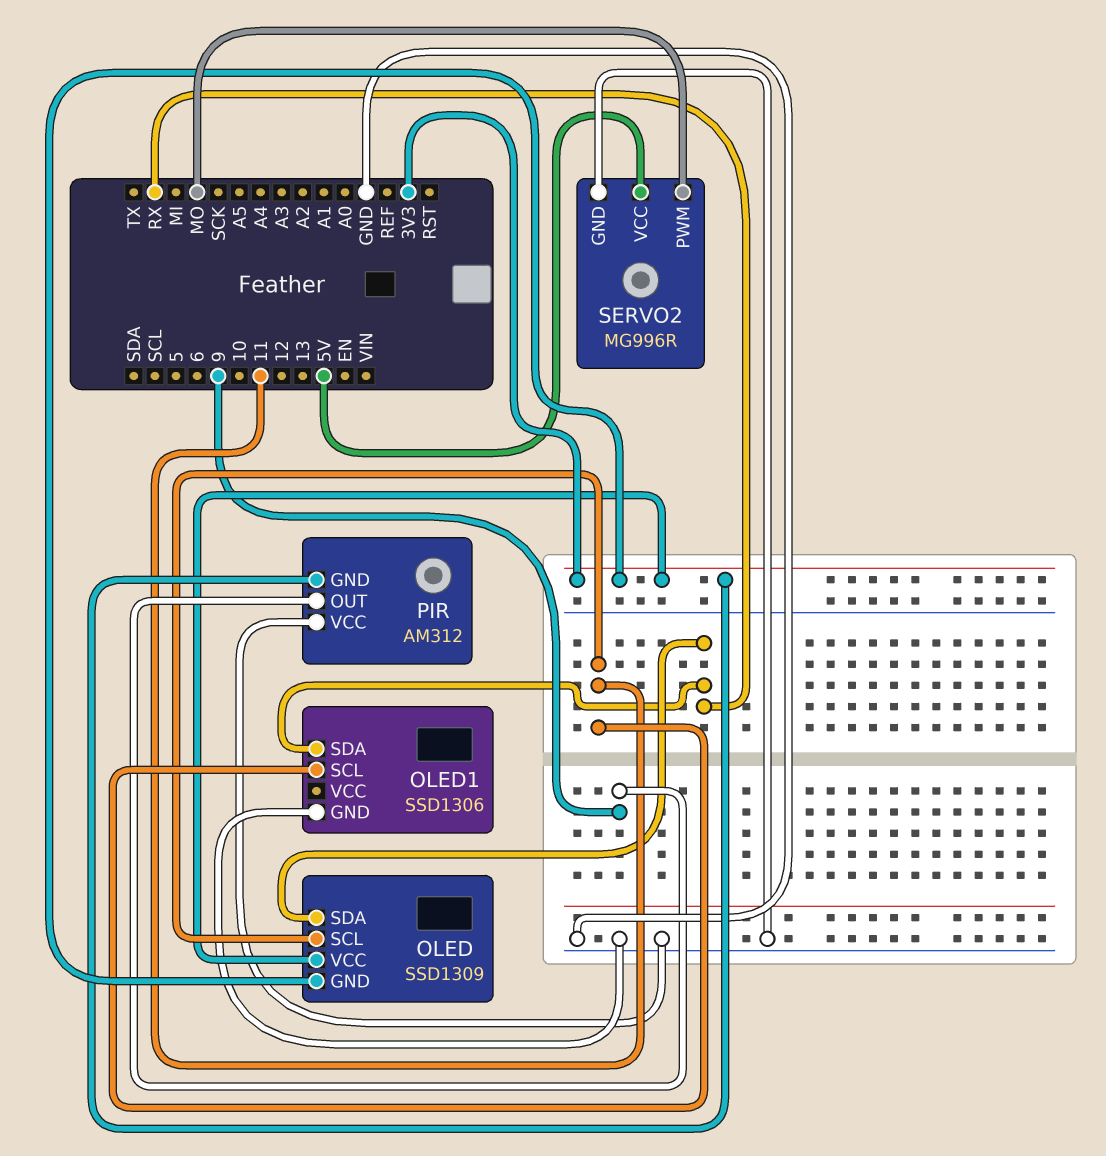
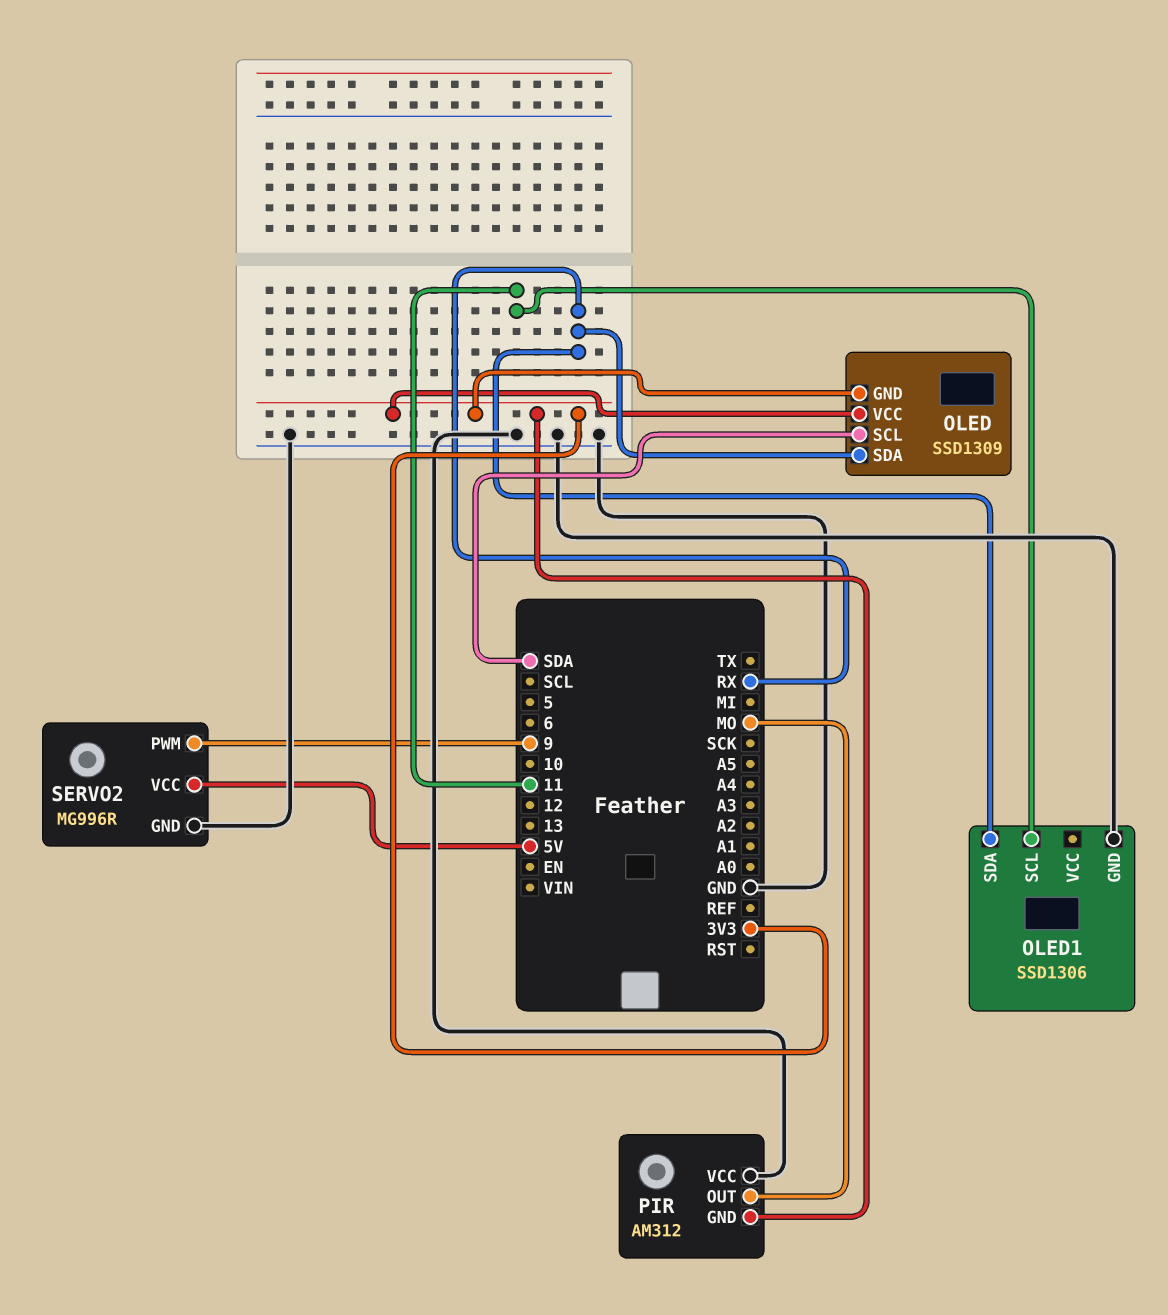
OLED pin SCL: 11 -> SDA
PIR pin OUT: 9 -> MO
SERVO2 pin PWM: MO -> 9

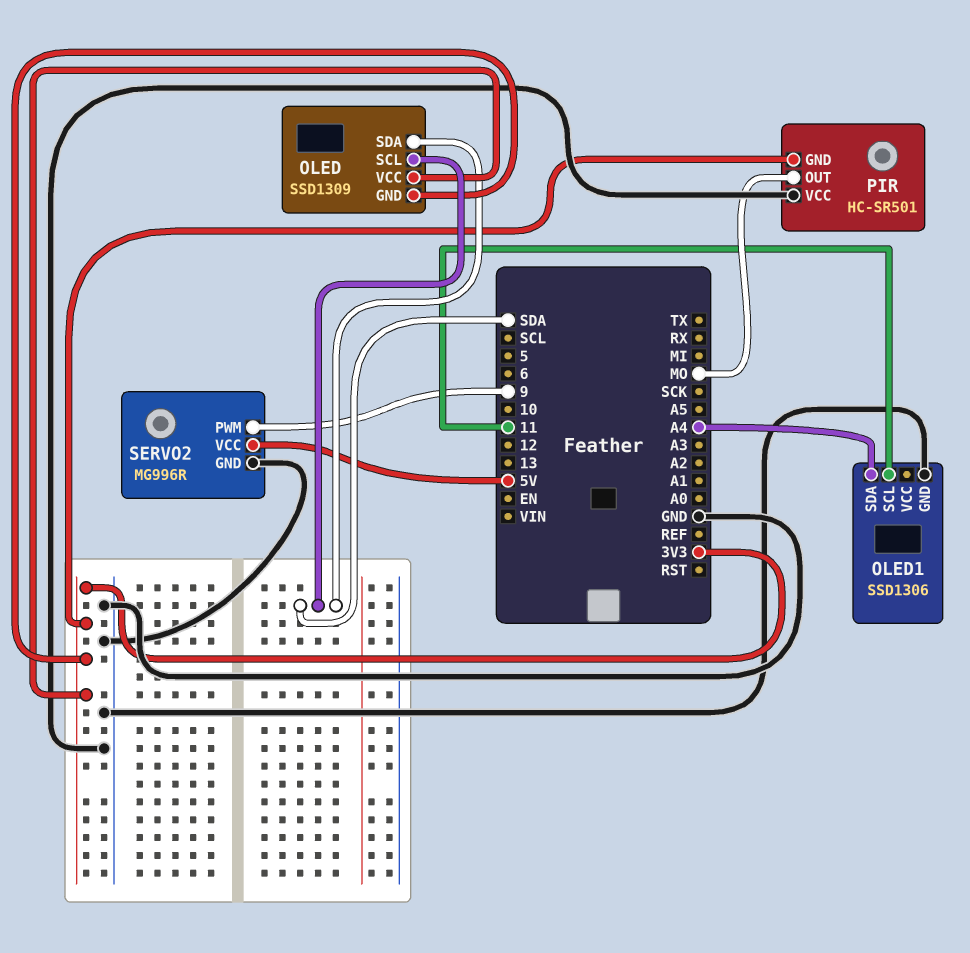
OLED pin SDA: RX -> SDA
OLED1 pin SDA: RX -> A4
PIR: AM312 -> HC-SR501

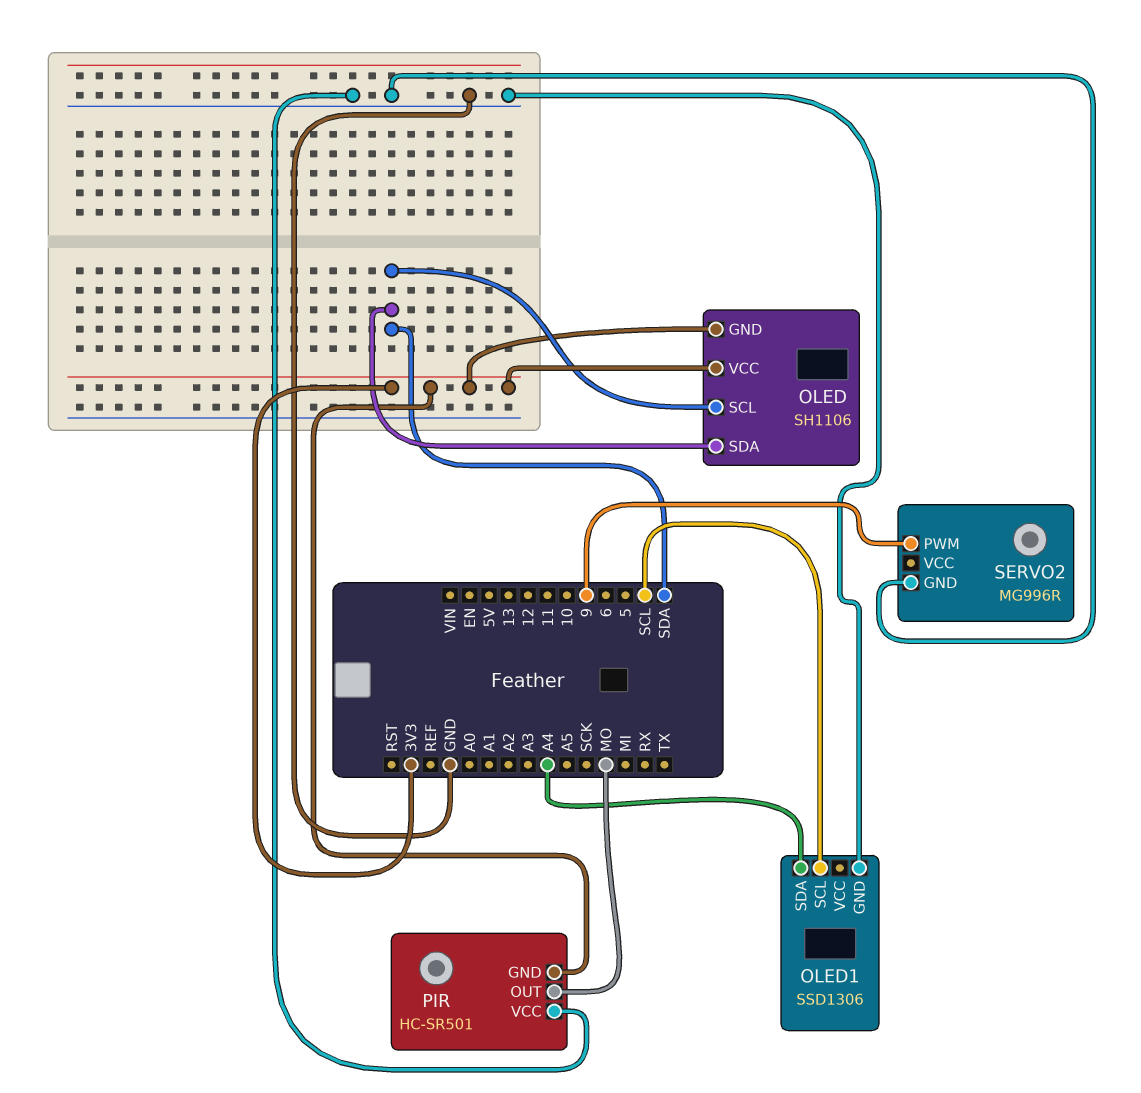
OLED: SSD1309 -> SH1106
OLED1 pin SCL: 11 -> SCL
SERVO2 pin VCC: 5V -> none

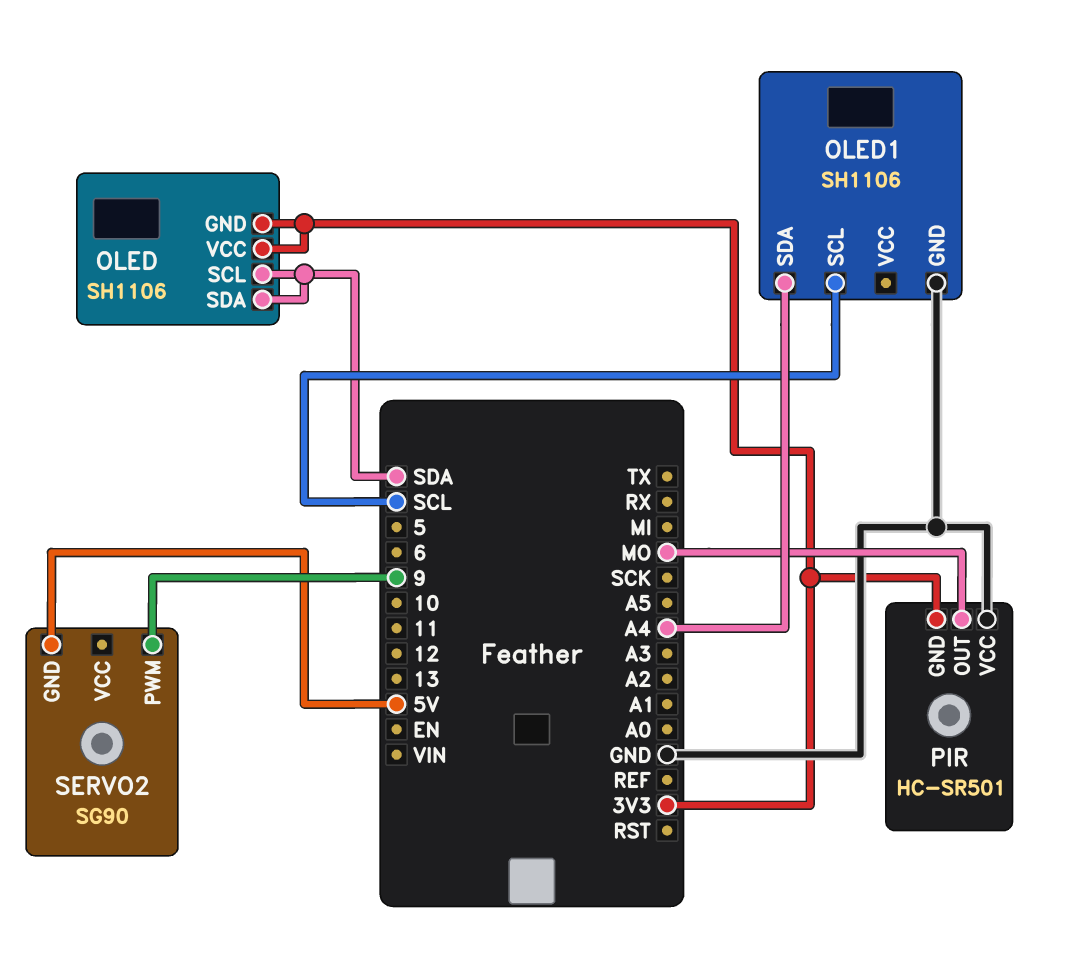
OLED1: SSD1306 -> SH1106
SERVO2: MG996R -> SG90
SERVO2 pin GND: GND -> 5V

